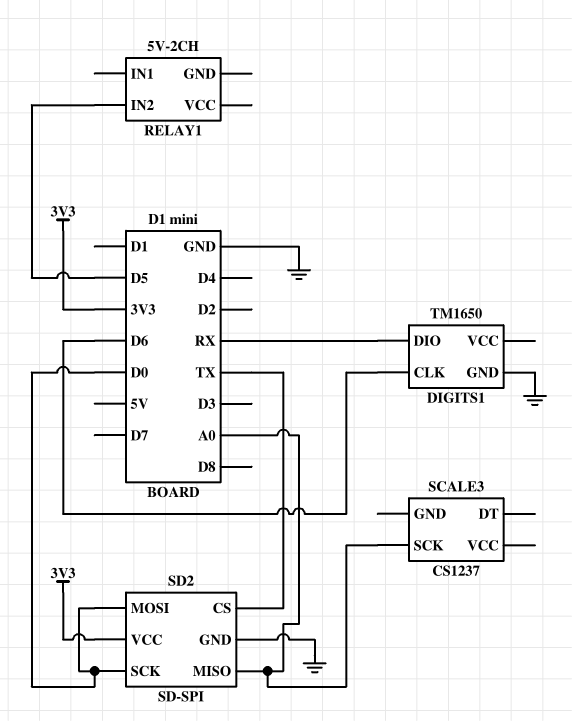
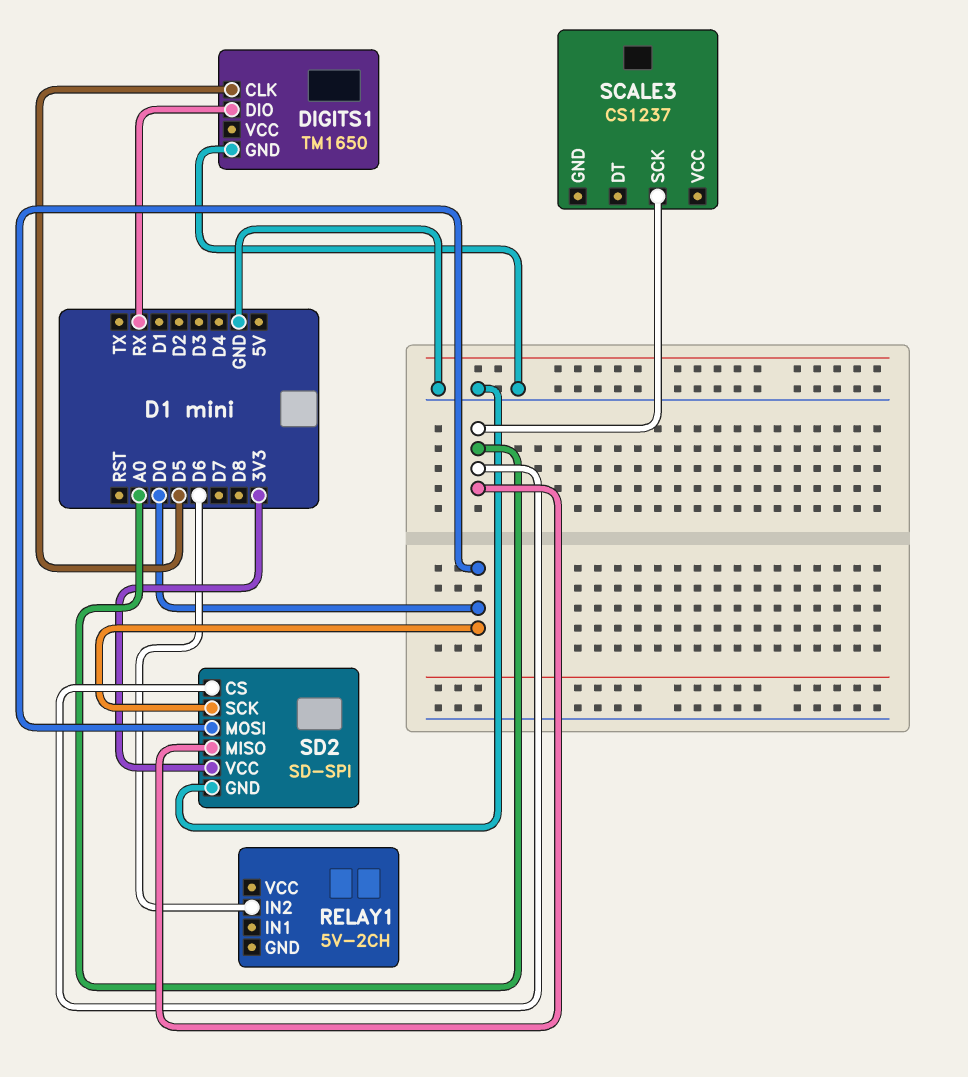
DIGITS1 pin CLK: D6 -> D5
RELAY1 pin IN2: D5 -> D6
SD2 pin CS: TX -> A0

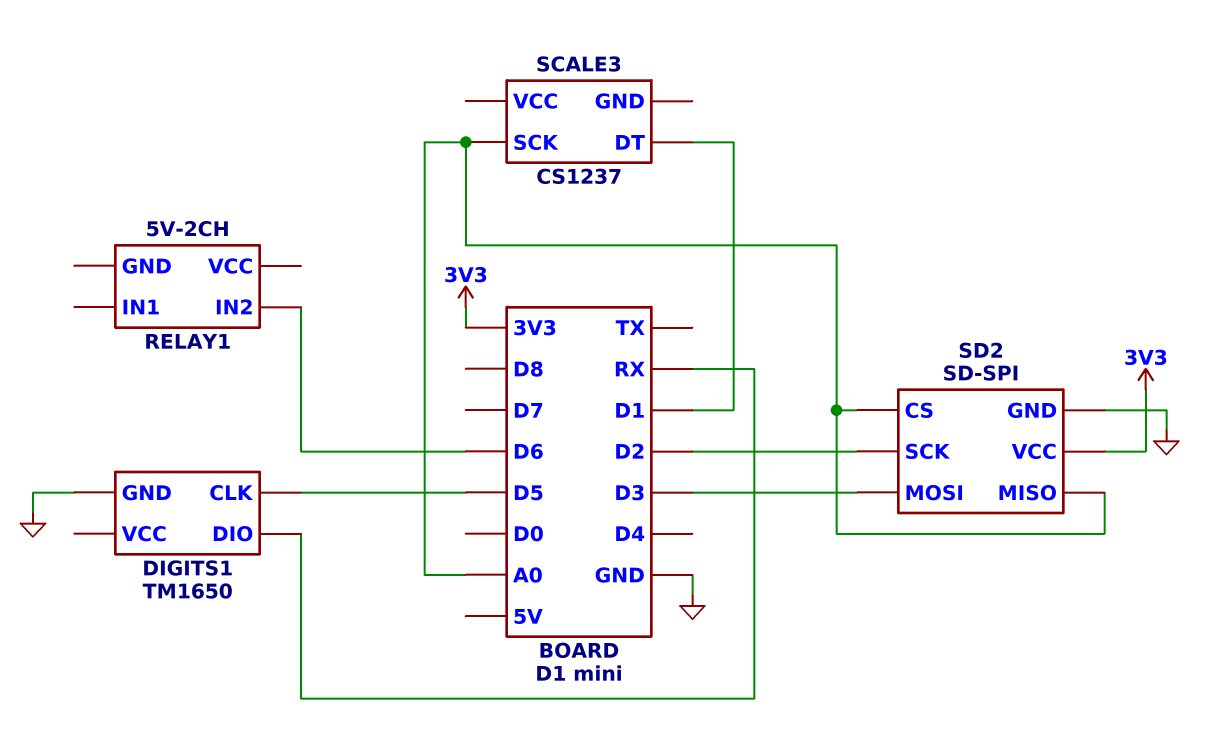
SCALE3 pin DT: none -> D1
SD2 pin MOSI: D0 -> D3
SD2 pin SCK: D0 -> D2

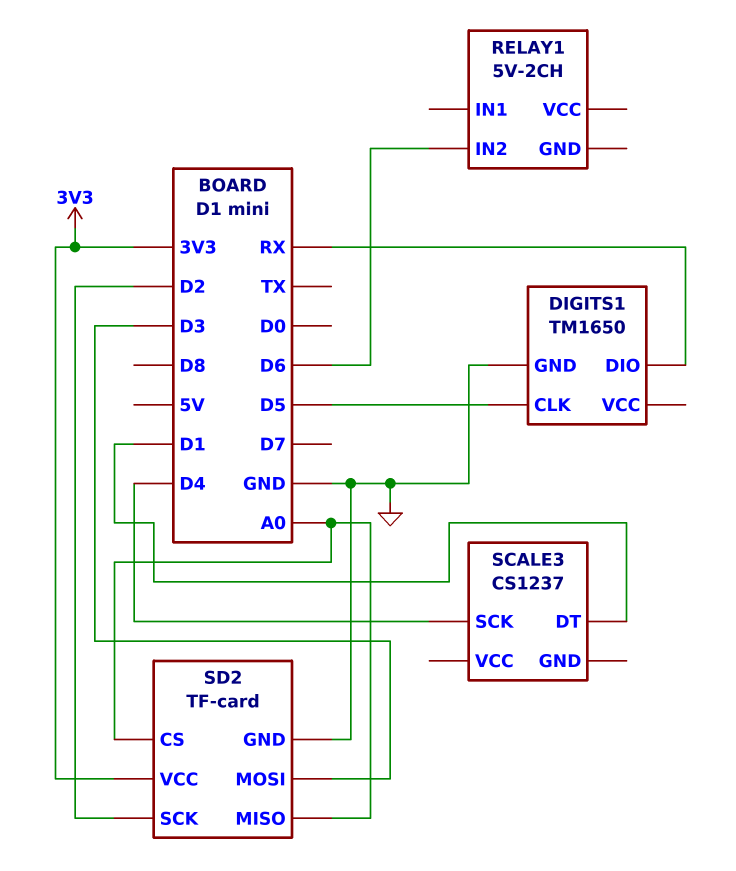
SCALE3 pin SCK: A0 -> D4
SD2: SD-SPI -> TF-card

